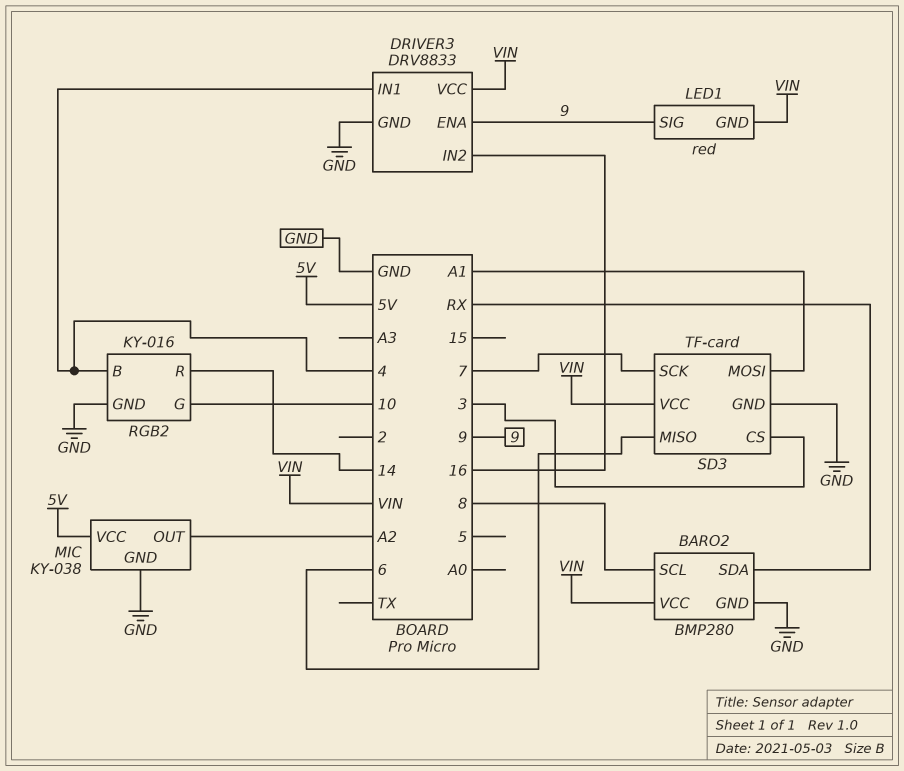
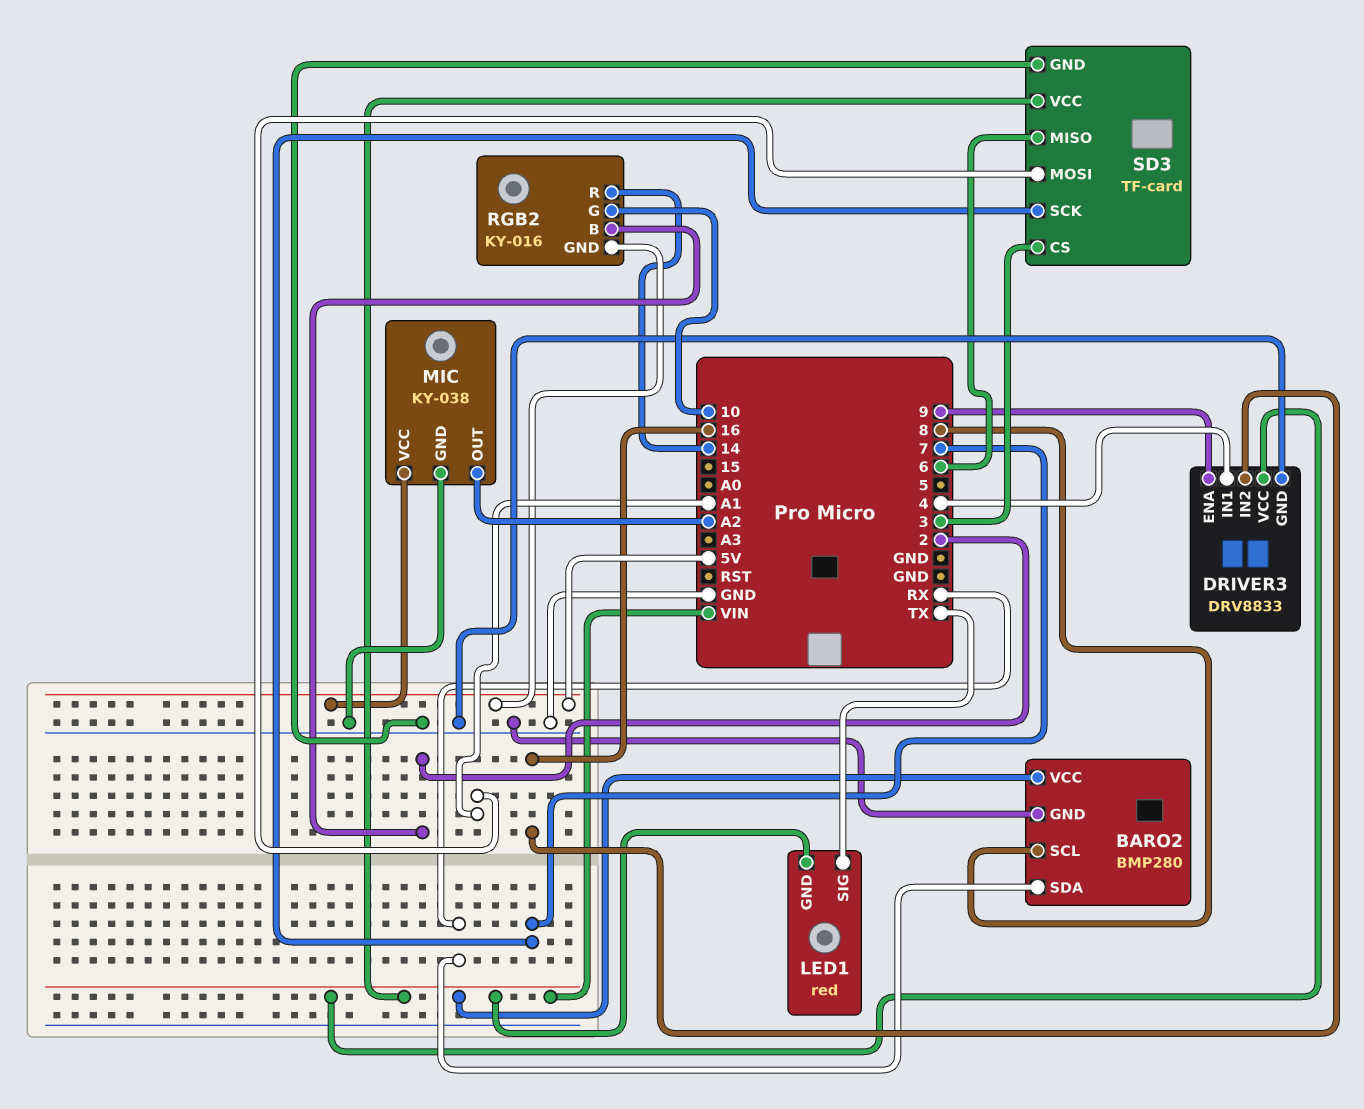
LED1 pin SIG: 9 -> TX
RGB2 pin B: 4 -> 2
RGB2 pin GND: GND -> 5V

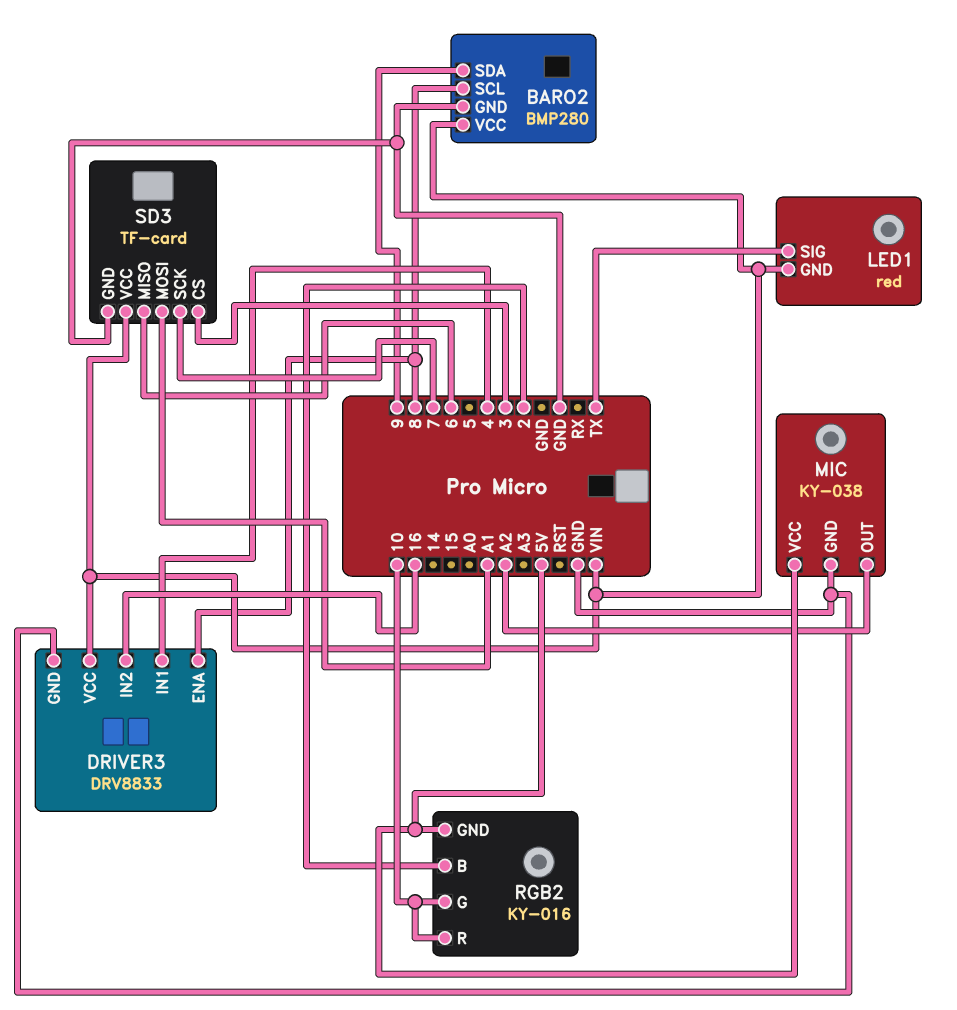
BARO2 pin SDA: RX -> 9
DRIVER3 pin ENA: 9 -> 8
RGB2 pin R: 14 -> 10

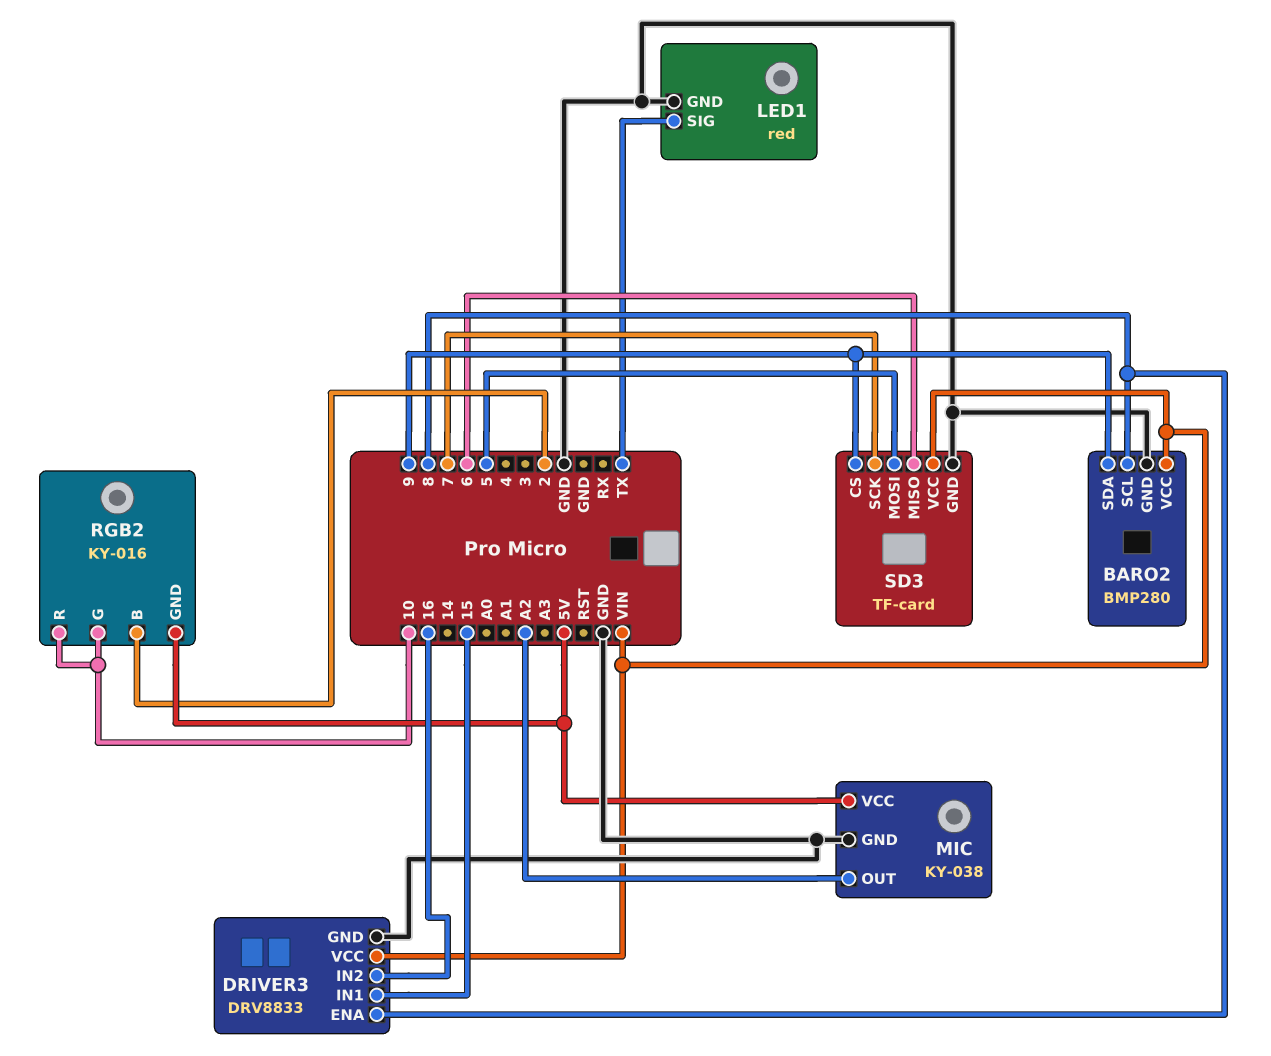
DRIVER3 pin IN1: 4 -> 15
LED1 pin GND: VIN -> GND
SD3 pin CS: 3 -> 9
SD3 pin MOSI: A1 -> 5

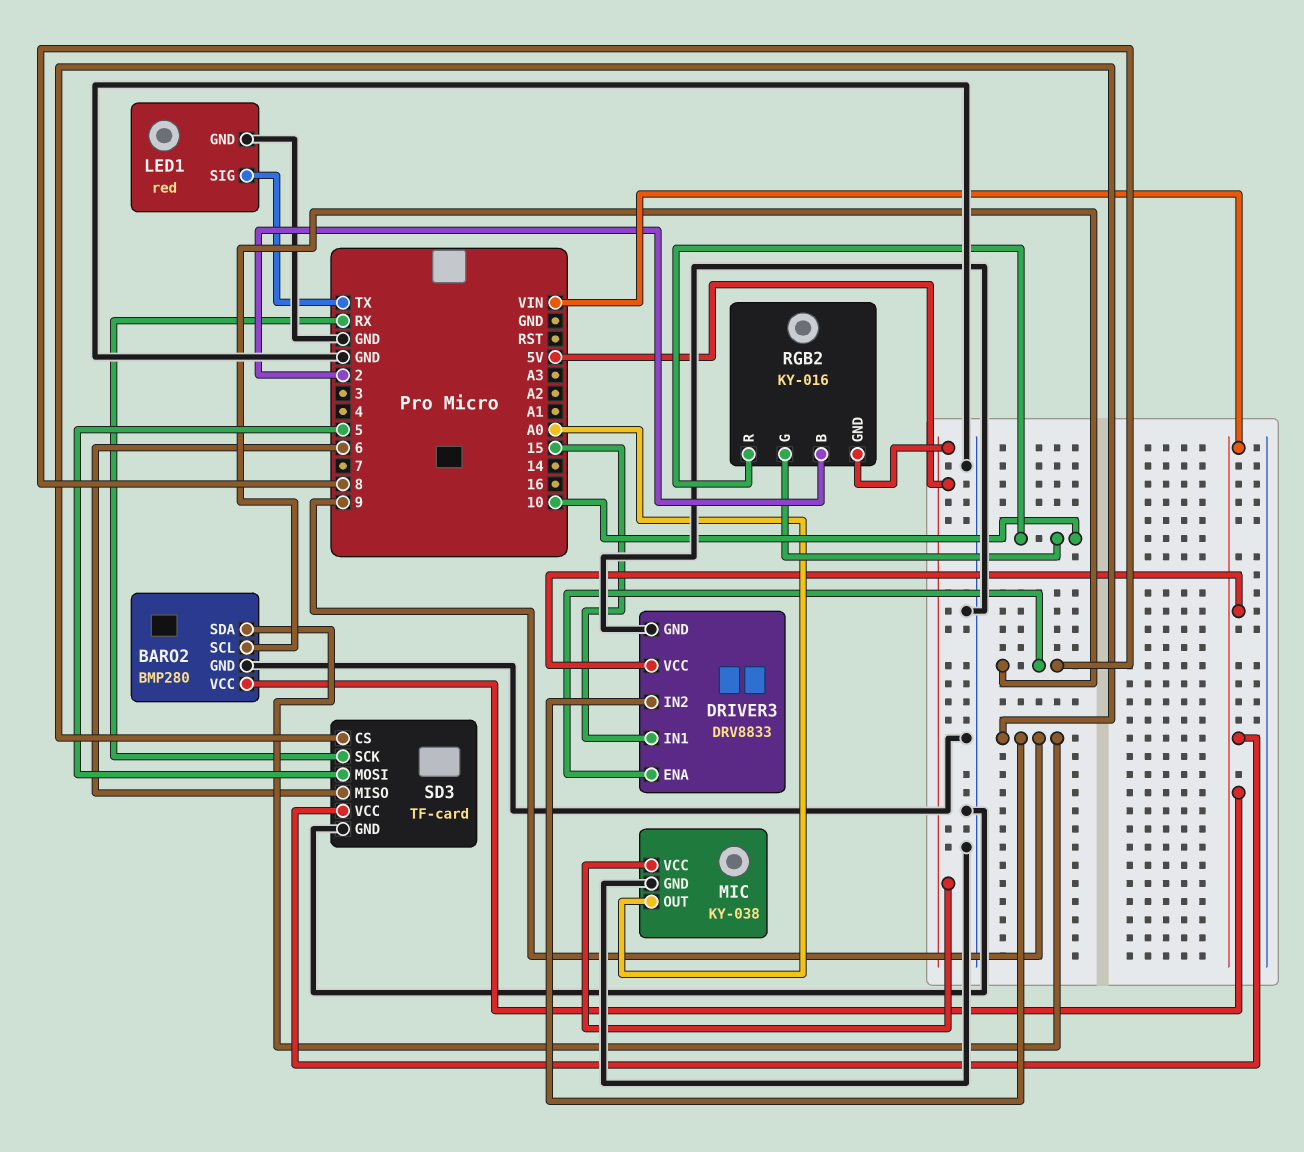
DRIVER3 pin IN2: 16 -> 9
MIC pin OUT: A2 -> A0
SD3 pin SCK: 7 -> RX

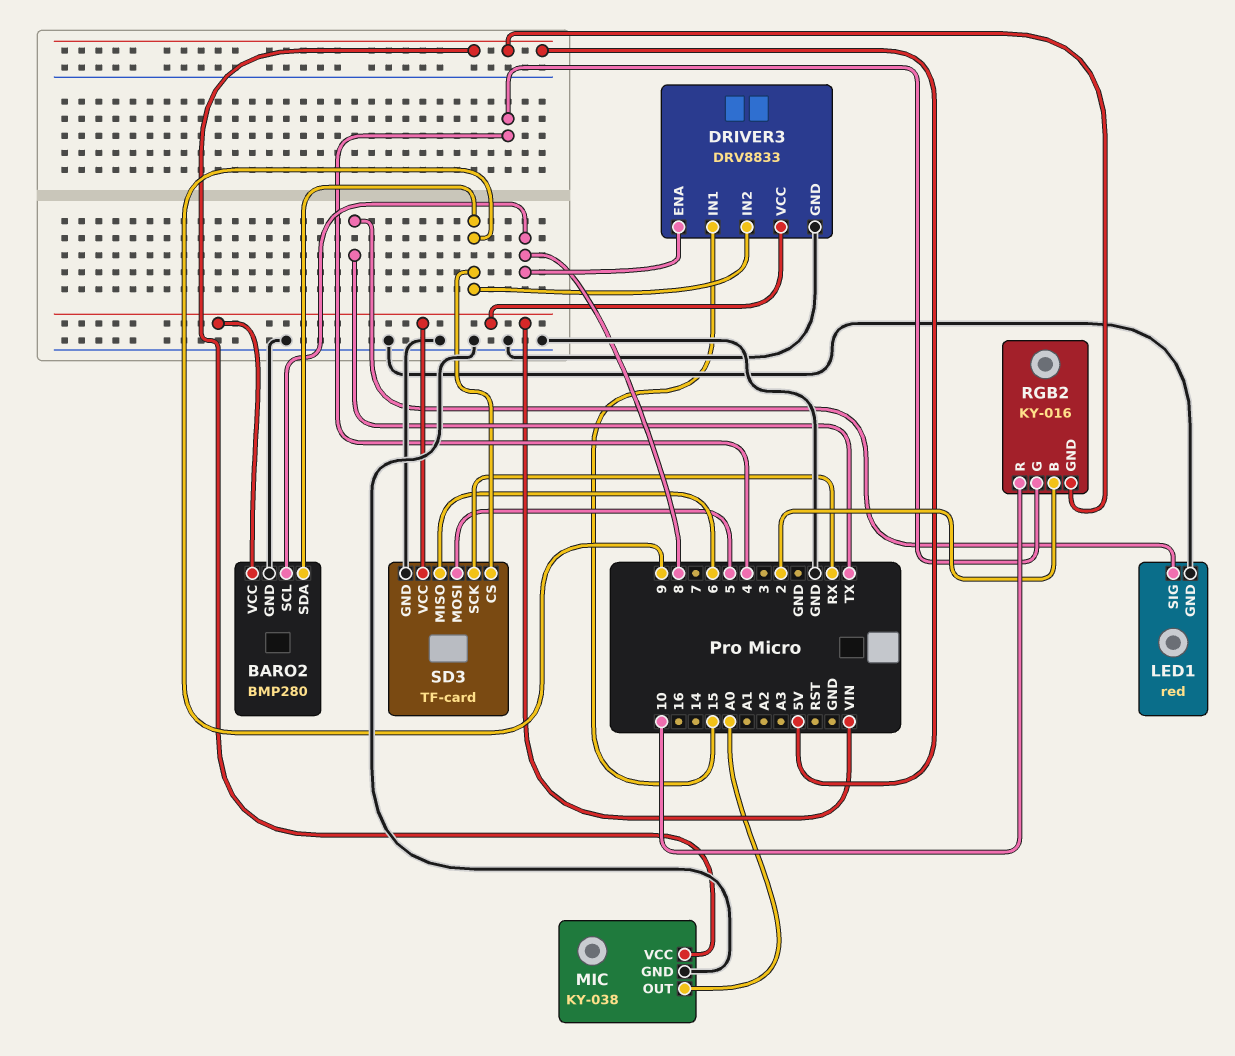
RGB2 pin G: 10 -> 4

